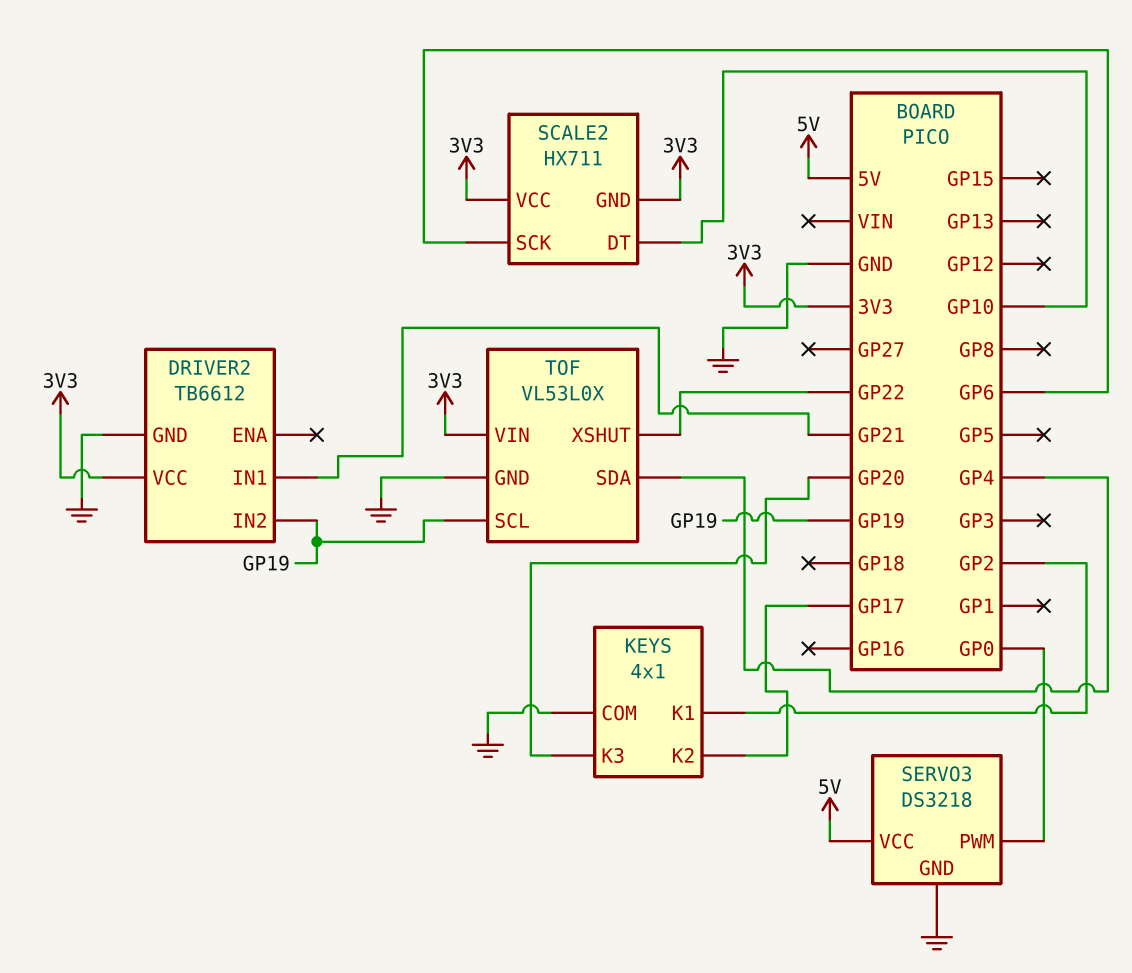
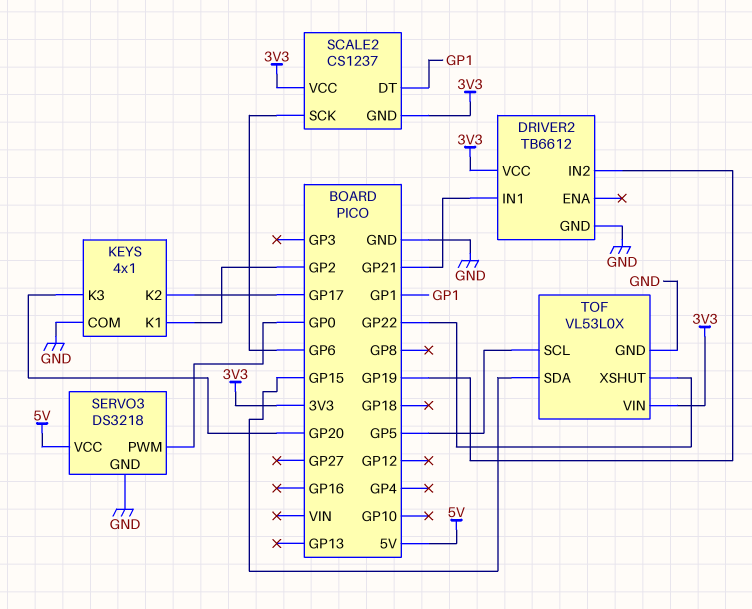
SCALE2: HX711 -> CS1237
SCALE2 pin DT: GP10 -> GP1
TOF pin SCL: GP19 -> GP5
TOF pin SDA: GP4 -> GP15

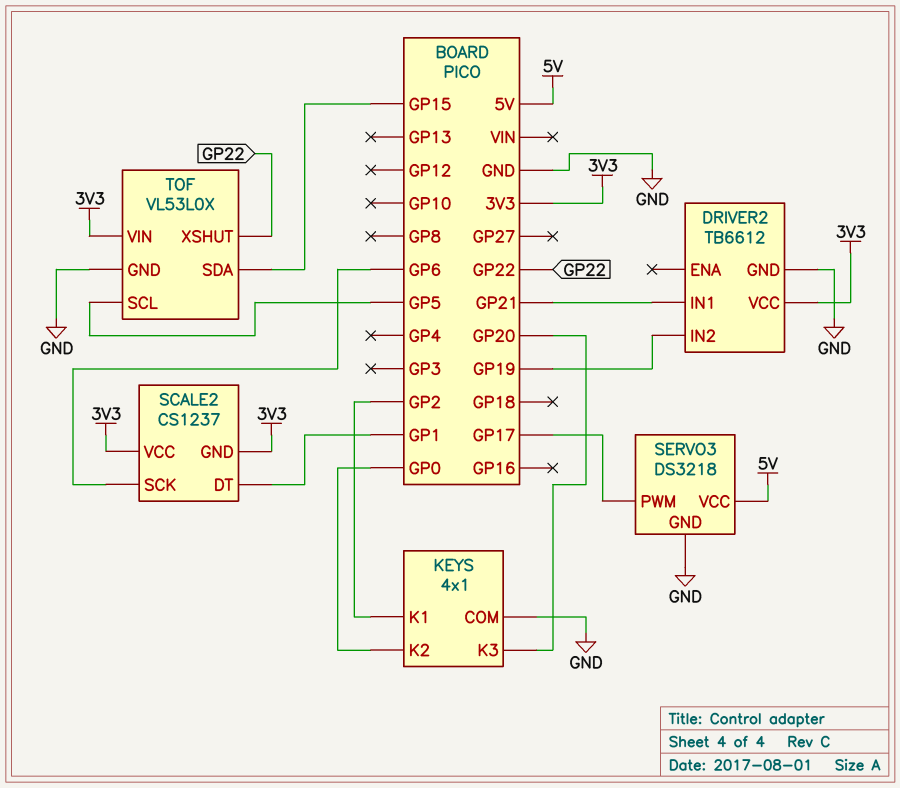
KEYS pin K2: GP17 -> GP0
SERVO3 pin PWM: GP0 -> GP17

